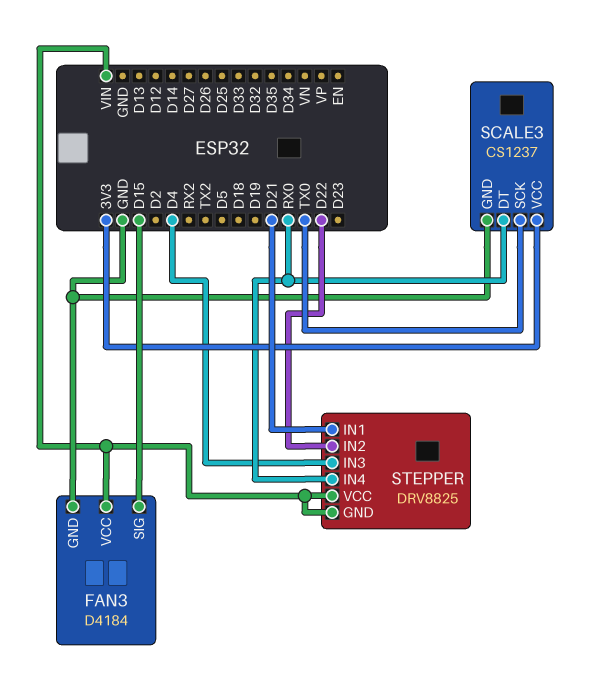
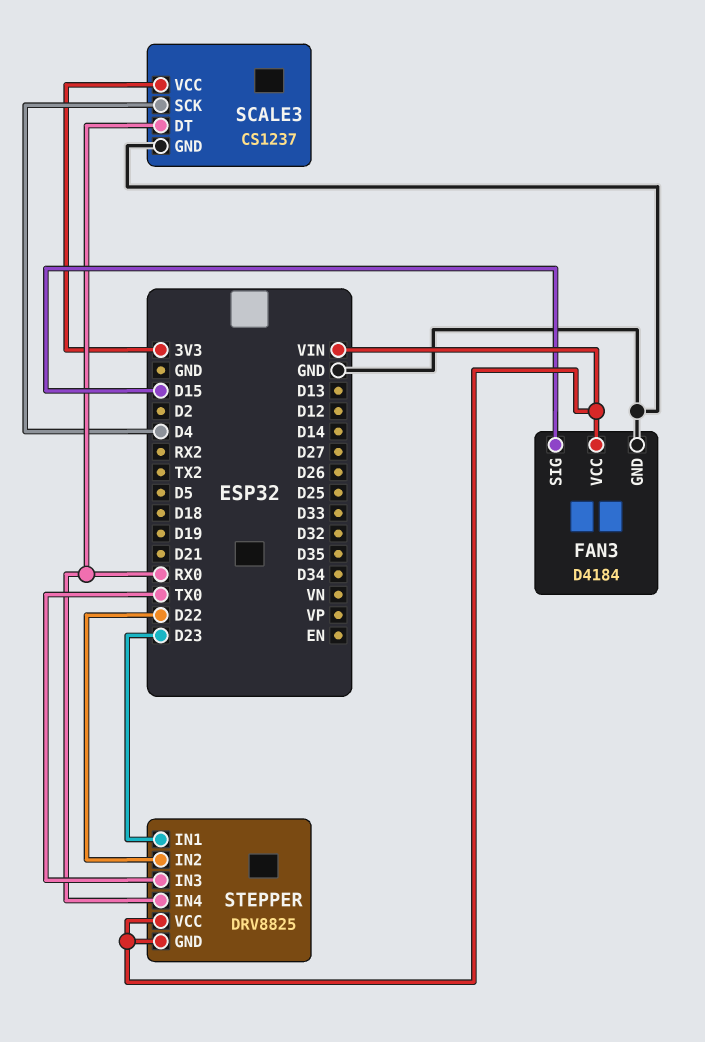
SCALE3 pin SCK: TX0 -> D4
STEPPER pin IN1: D21 -> D23
STEPPER pin IN3: D4 -> TX0

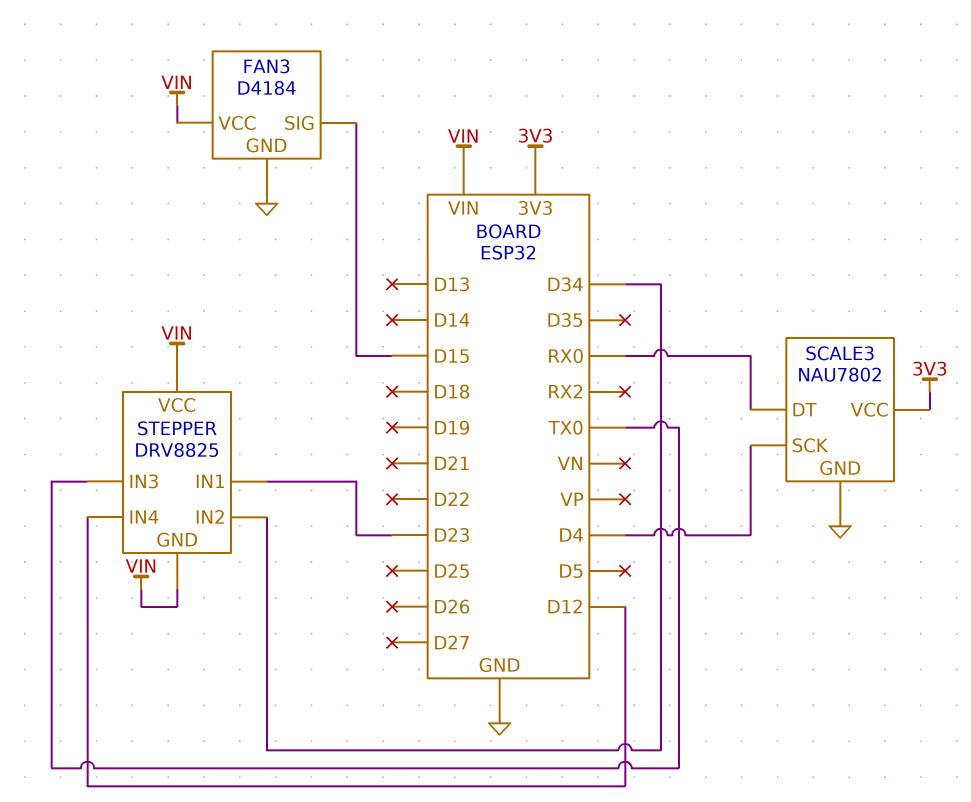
SCALE3: CS1237 -> NAU7802
STEPPER pin IN2: D22 -> D34
STEPPER pin IN4: RX0 -> D12

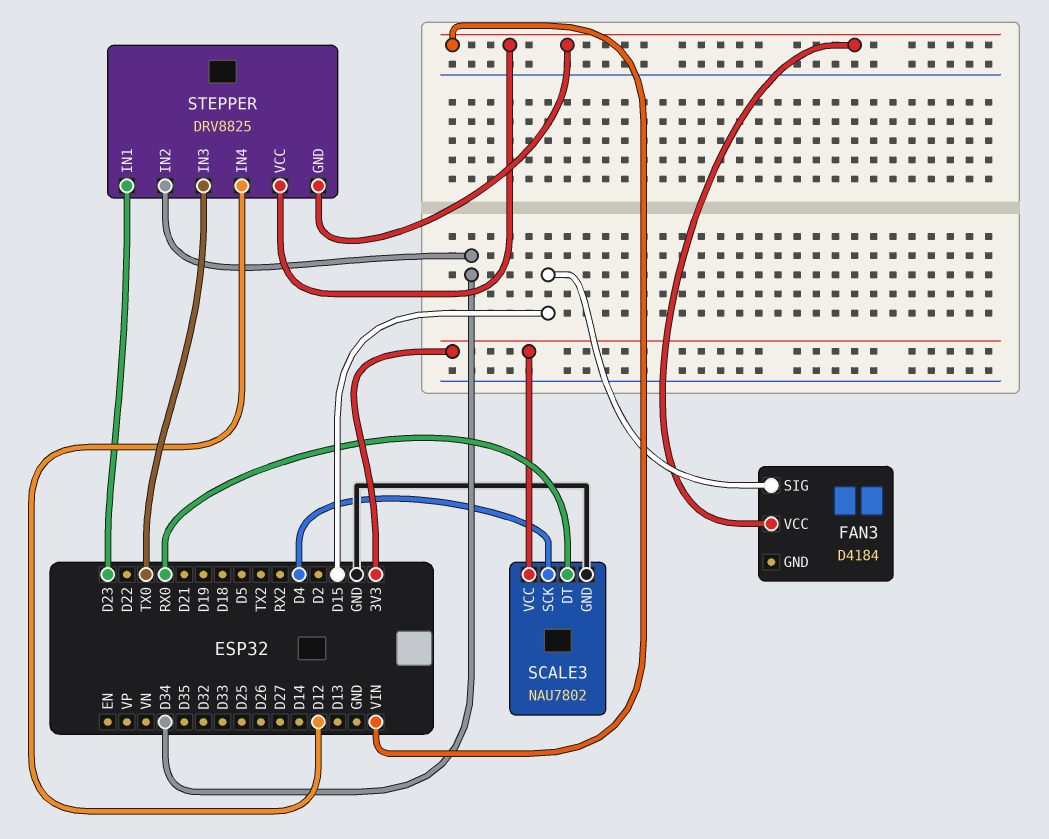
FAN3 pin GND: GND -> none

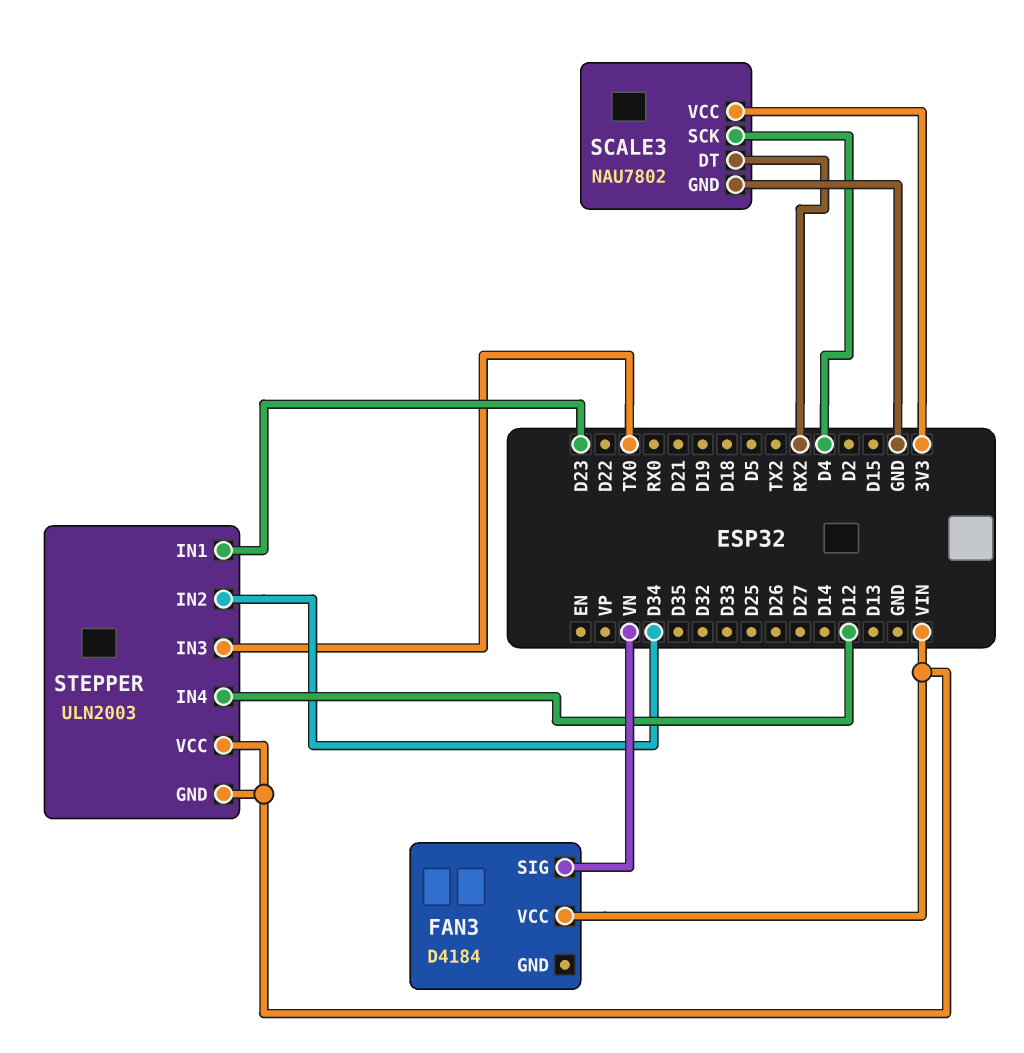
FAN3 pin SIG: D15 -> VN
SCALE3 pin DT: RX0 -> RX2
STEPPER: DRV8825 -> ULN2003

